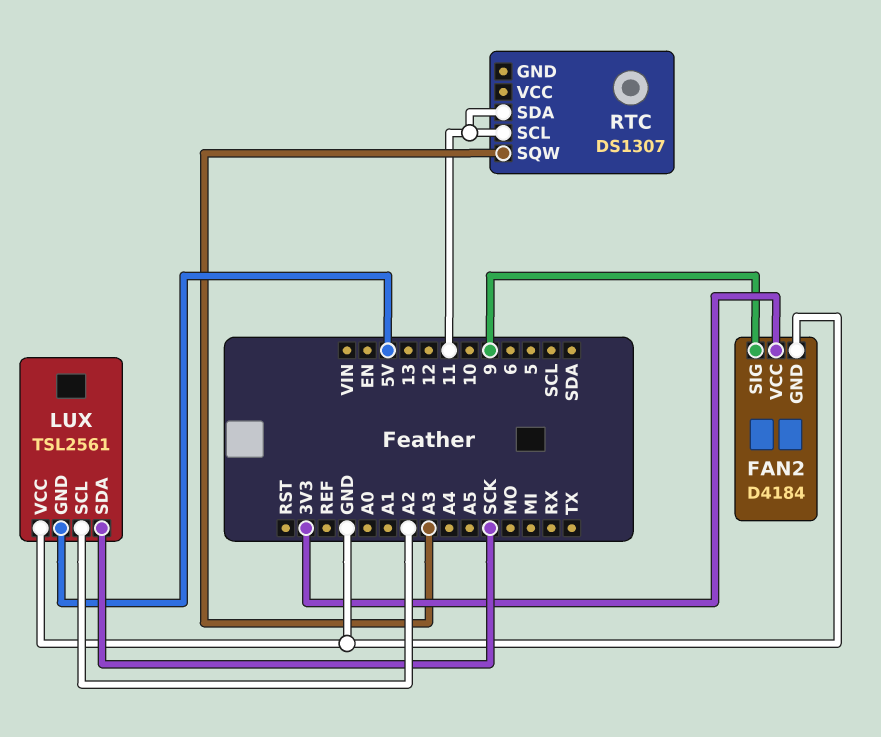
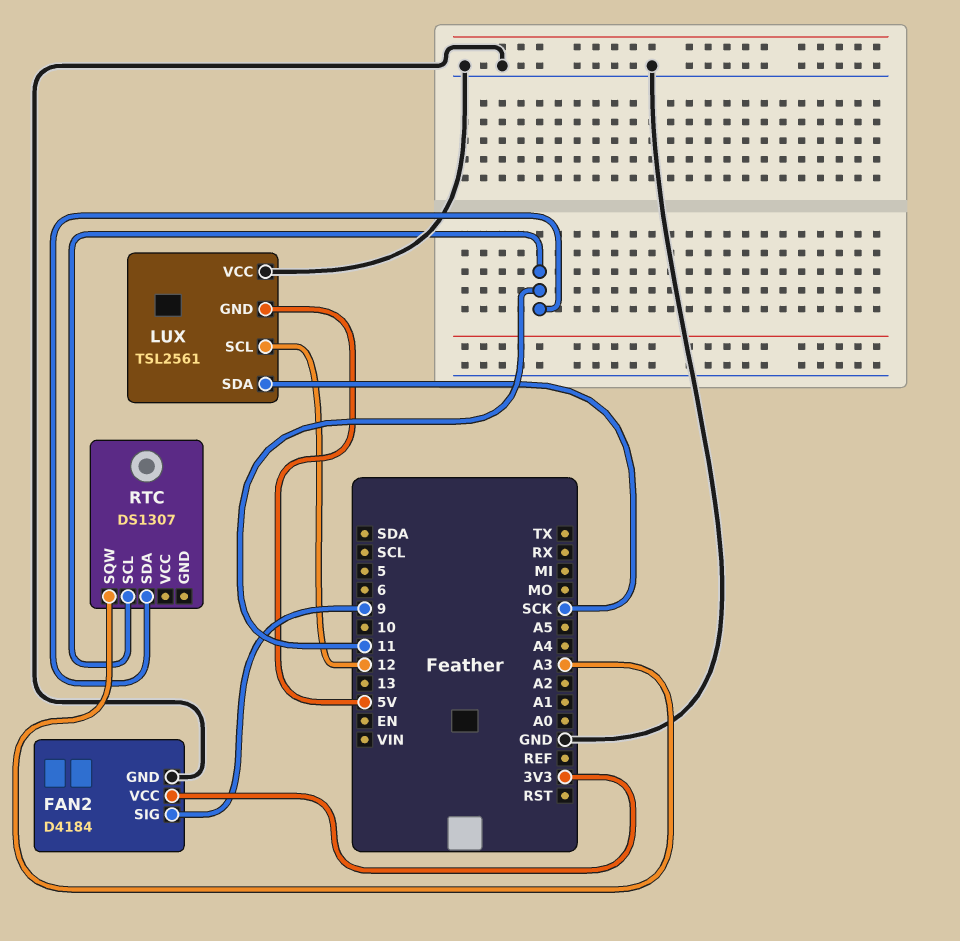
LUX pin SCL: A2 -> 12

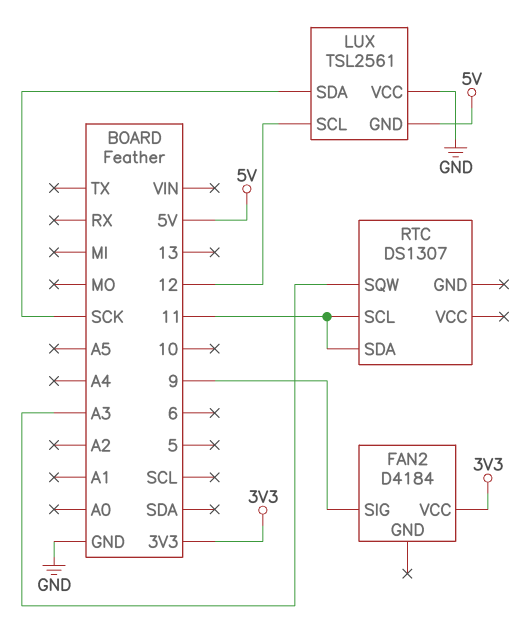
FAN2 pin GND: GND -> none

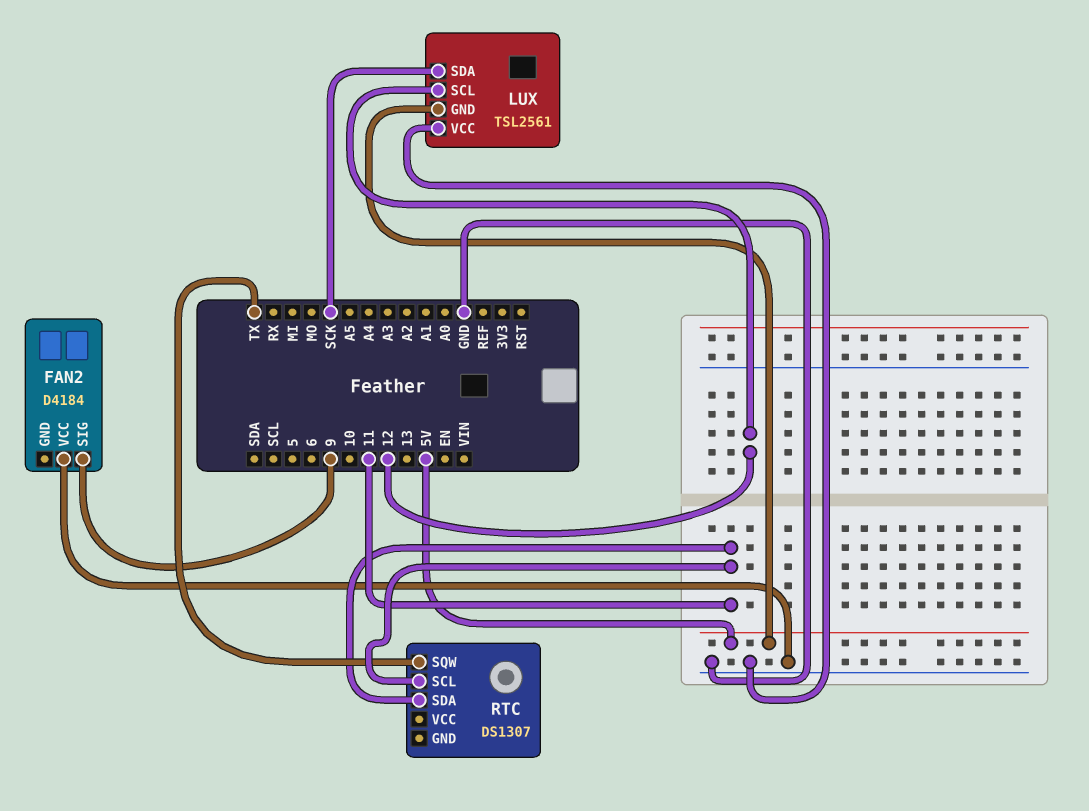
FAN2 pin VCC: 3V3 -> GND
RTC pin SQW: A3 -> TX

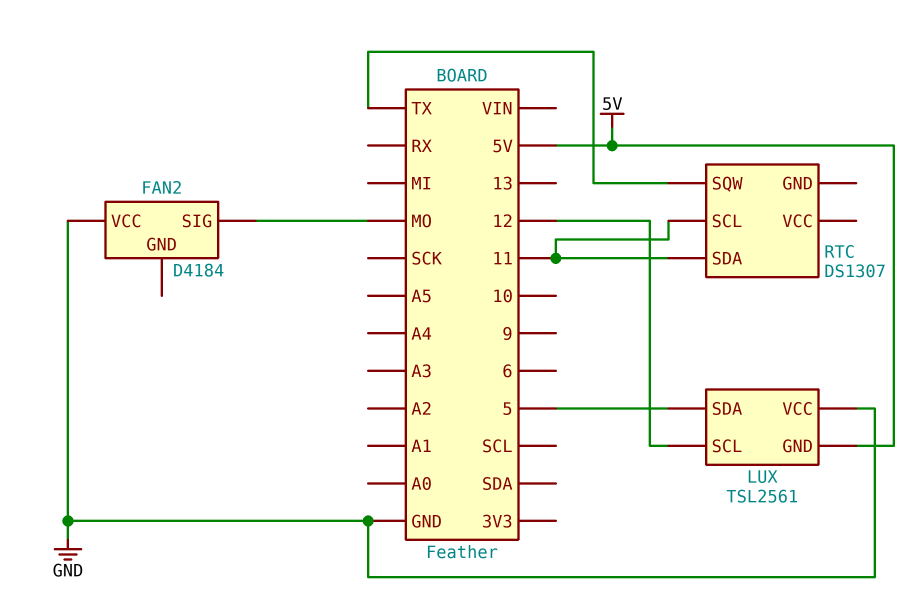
FAN2 pin SIG: 9 -> MO
LUX pin SDA: SCK -> 5

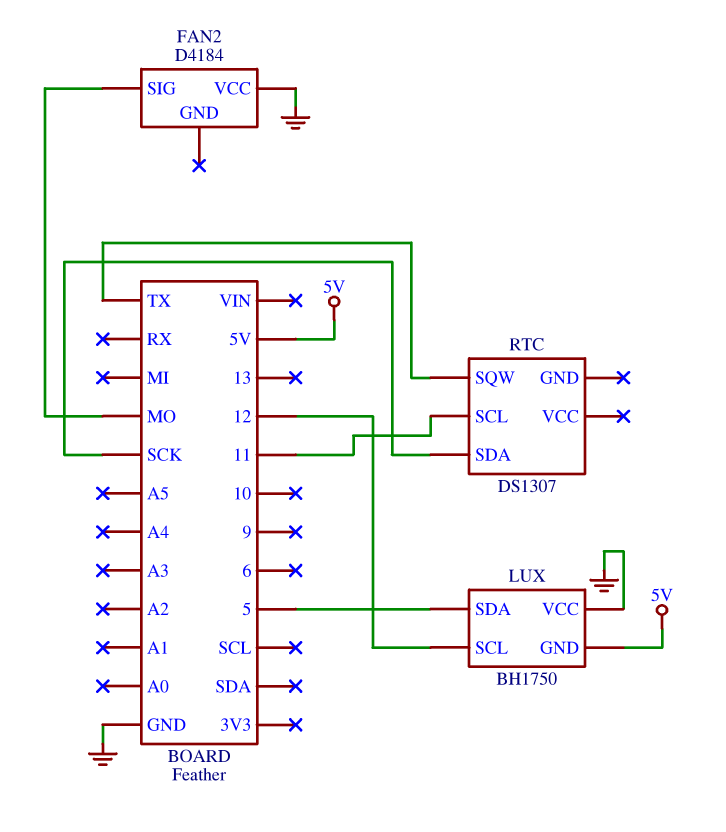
LUX: TSL2561 -> BH1750
RTC pin SDA: 11 -> SCK

